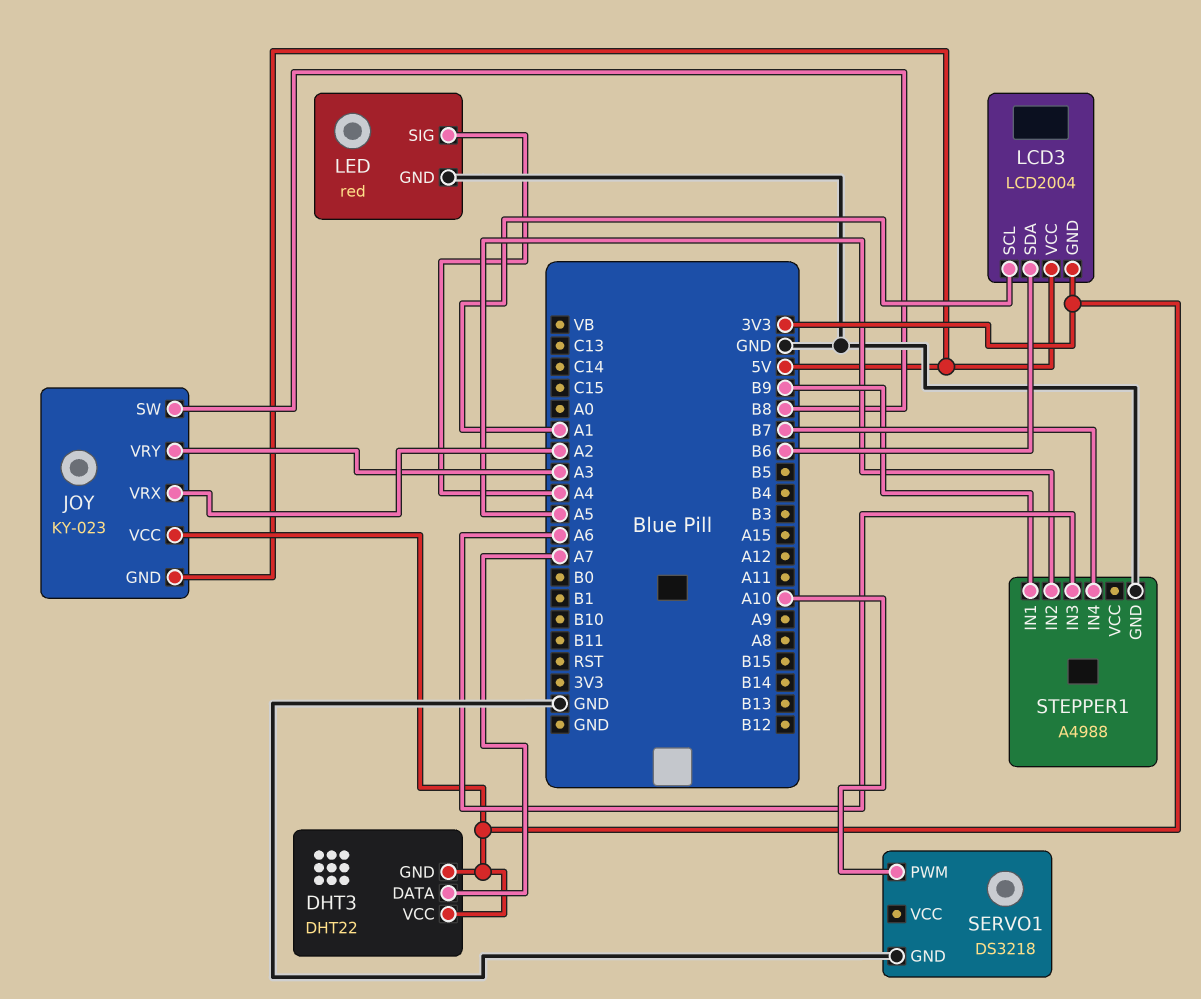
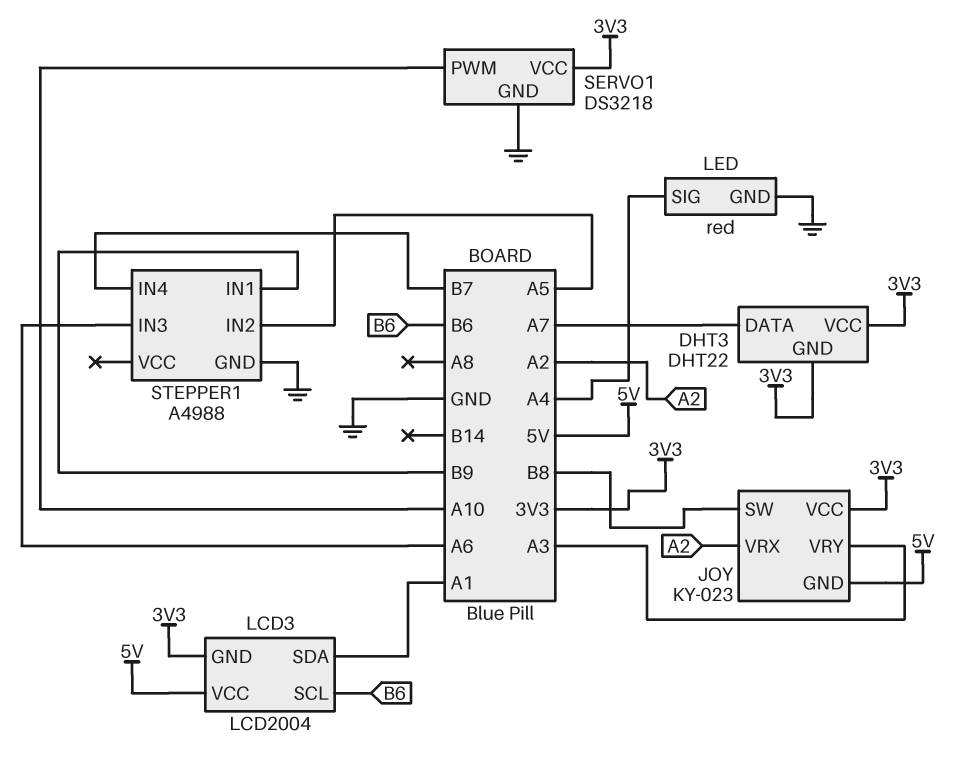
LCD3 pin SCL: A1 -> B6
LCD3 pin SDA: B6 -> A1
SERVO1 pin VCC: none -> 3V3

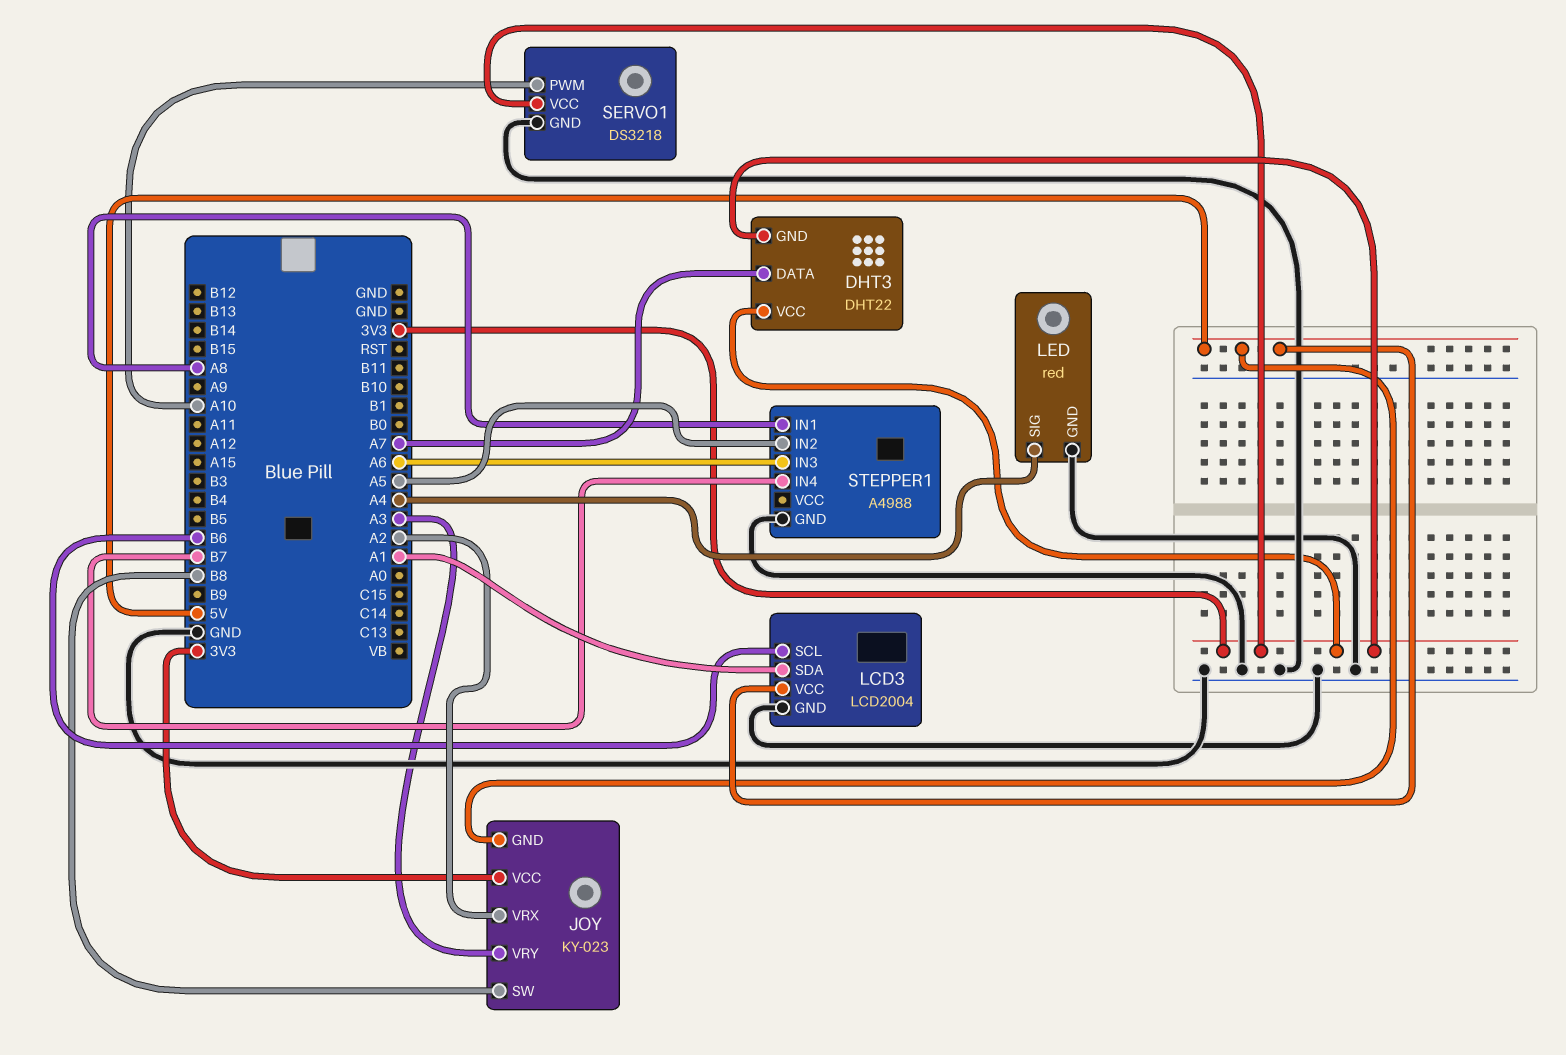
LCD3 pin GND: 3V3 -> GND
STEPPER1 pin IN1: B9 -> A8

